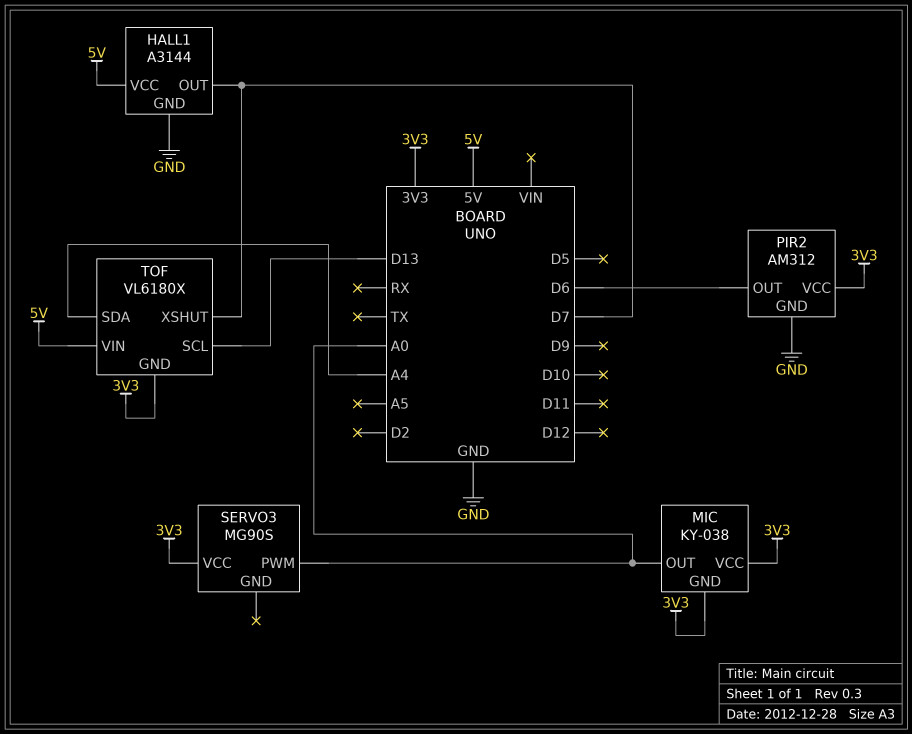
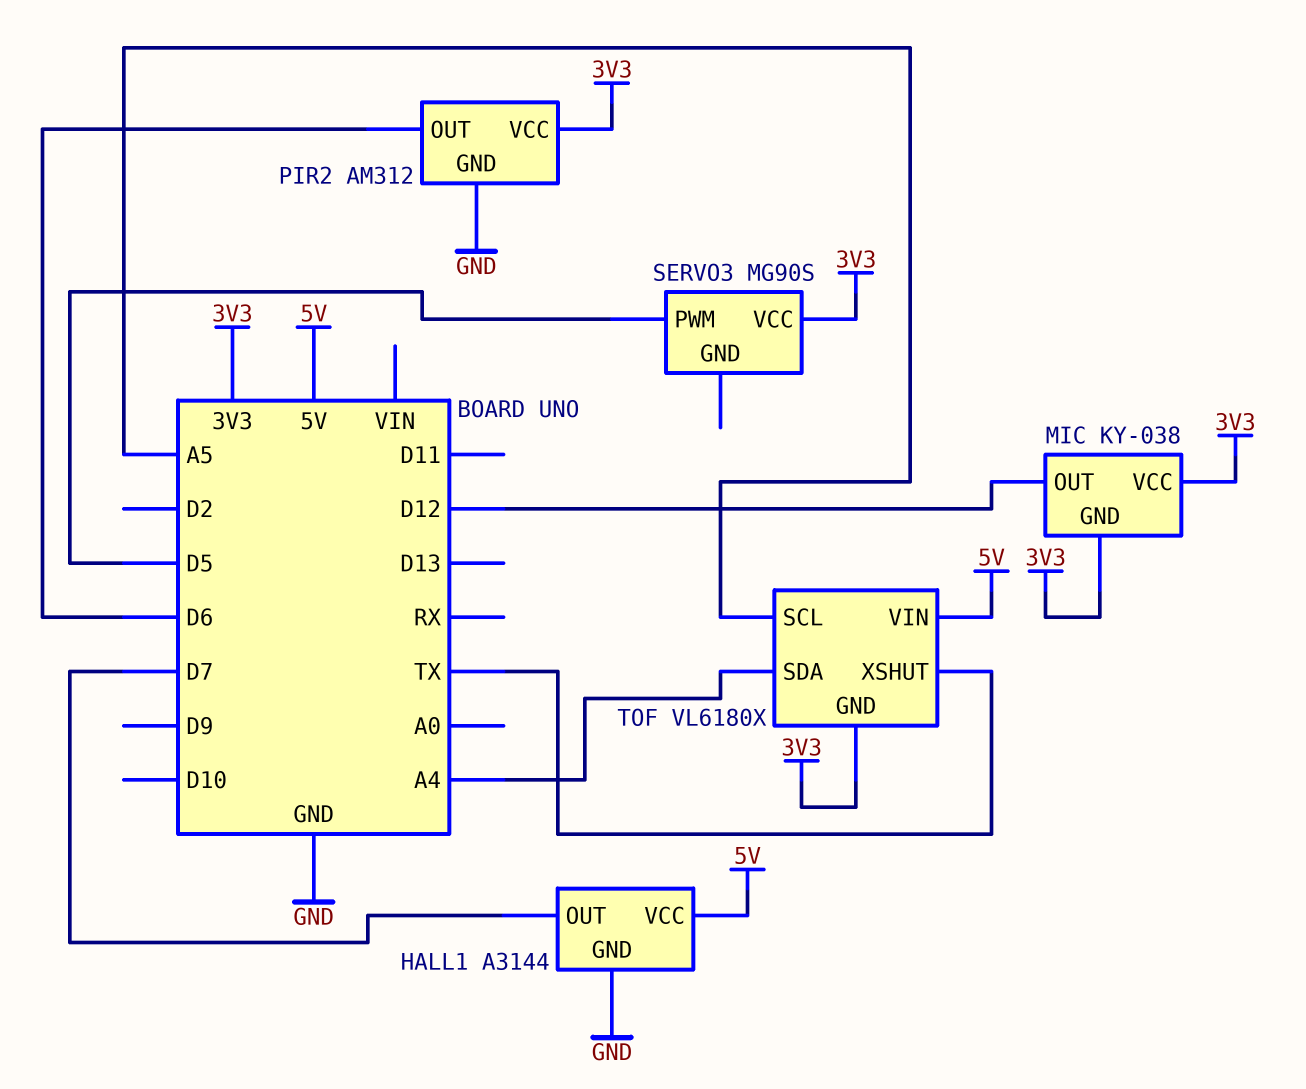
MIC pin OUT: A0 -> D12
SERVO3 pin PWM: A0 -> D5
TOF pin SCL: D13 -> A5
TOF pin XSHUT: D7 -> TX

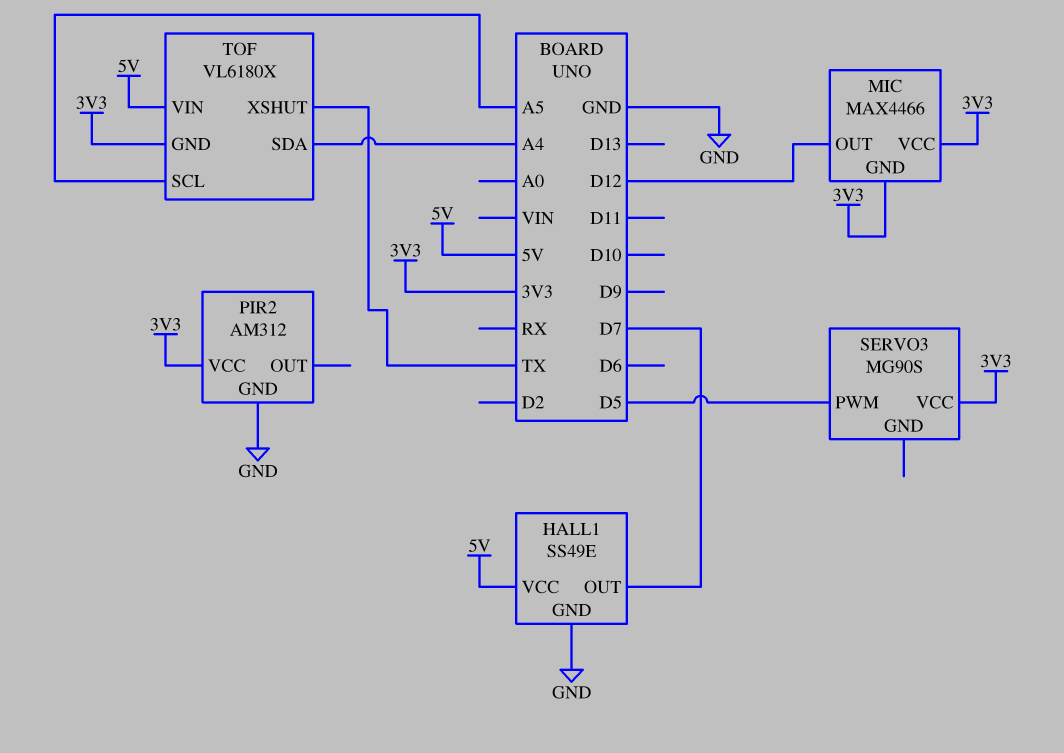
HALL1: A3144 -> SS49E
MIC: KY-038 -> MAX4466
PIR2 pin OUT: D6 -> none

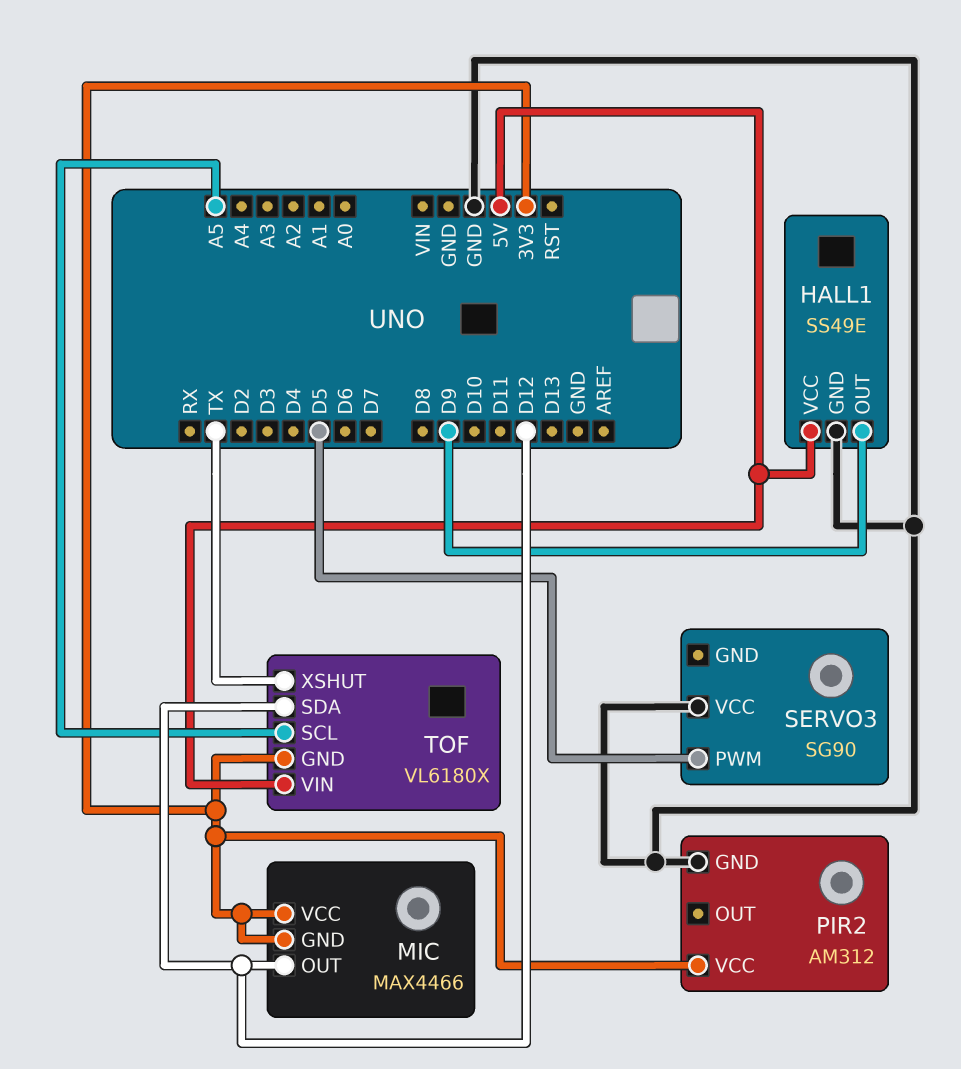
HALL1 pin OUT: D7 -> D9
SERVO3: MG90S -> SG90
SERVO3 pin VCC: 3V3 -> GND
TOF pin SDA: A4 -> D12

